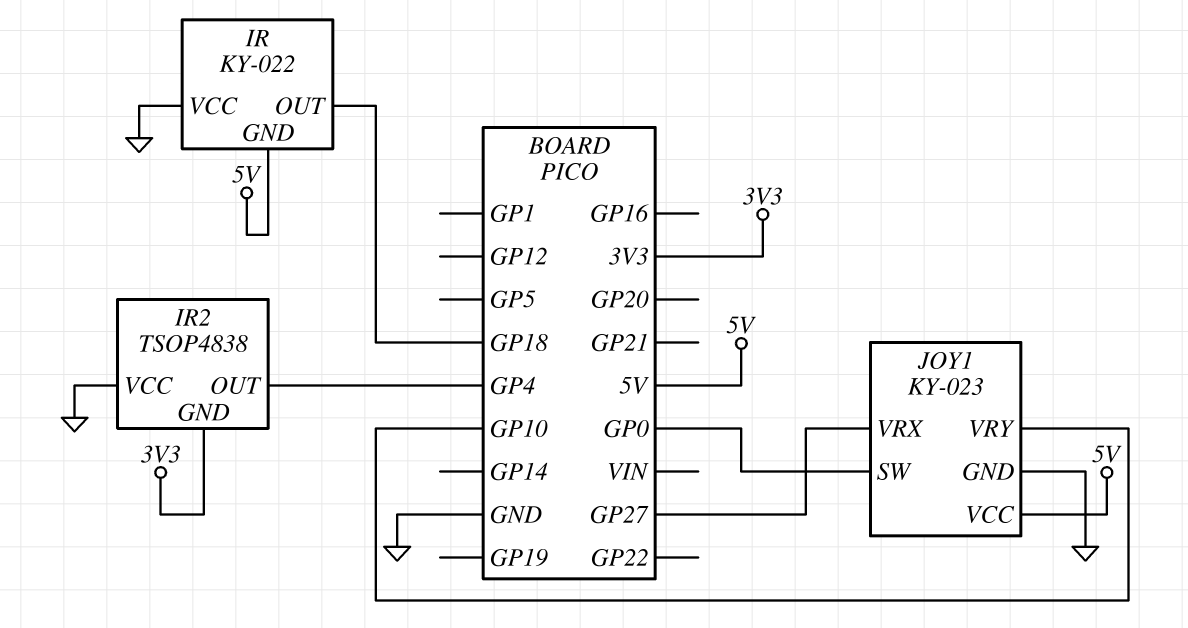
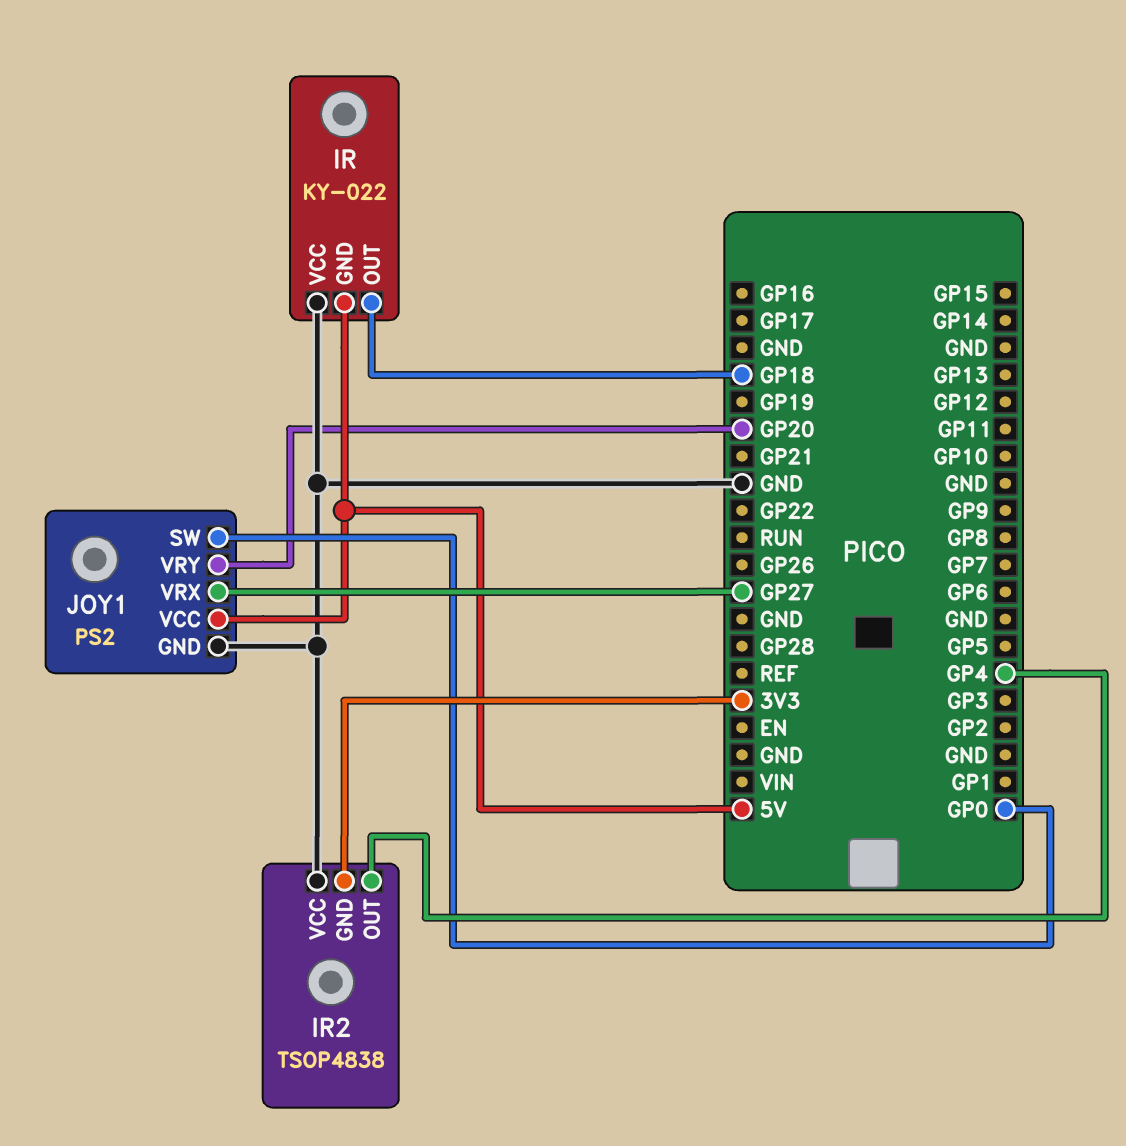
JOY1: KY-023 -> PS2
JOY1 pin VRY: GP10 -> GP20

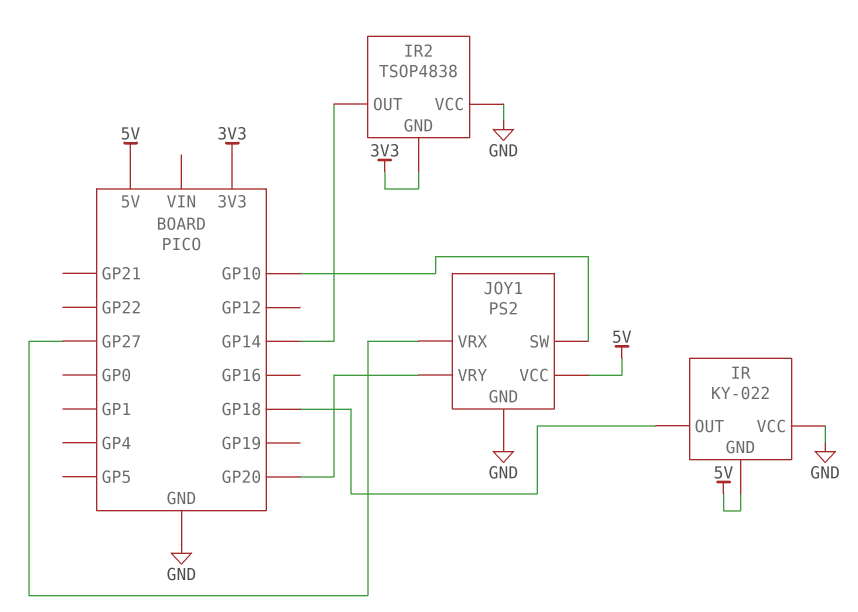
IR2 pin OUT: GP4 -> GP14
JOY1 pin SW: GP0 -> GP10

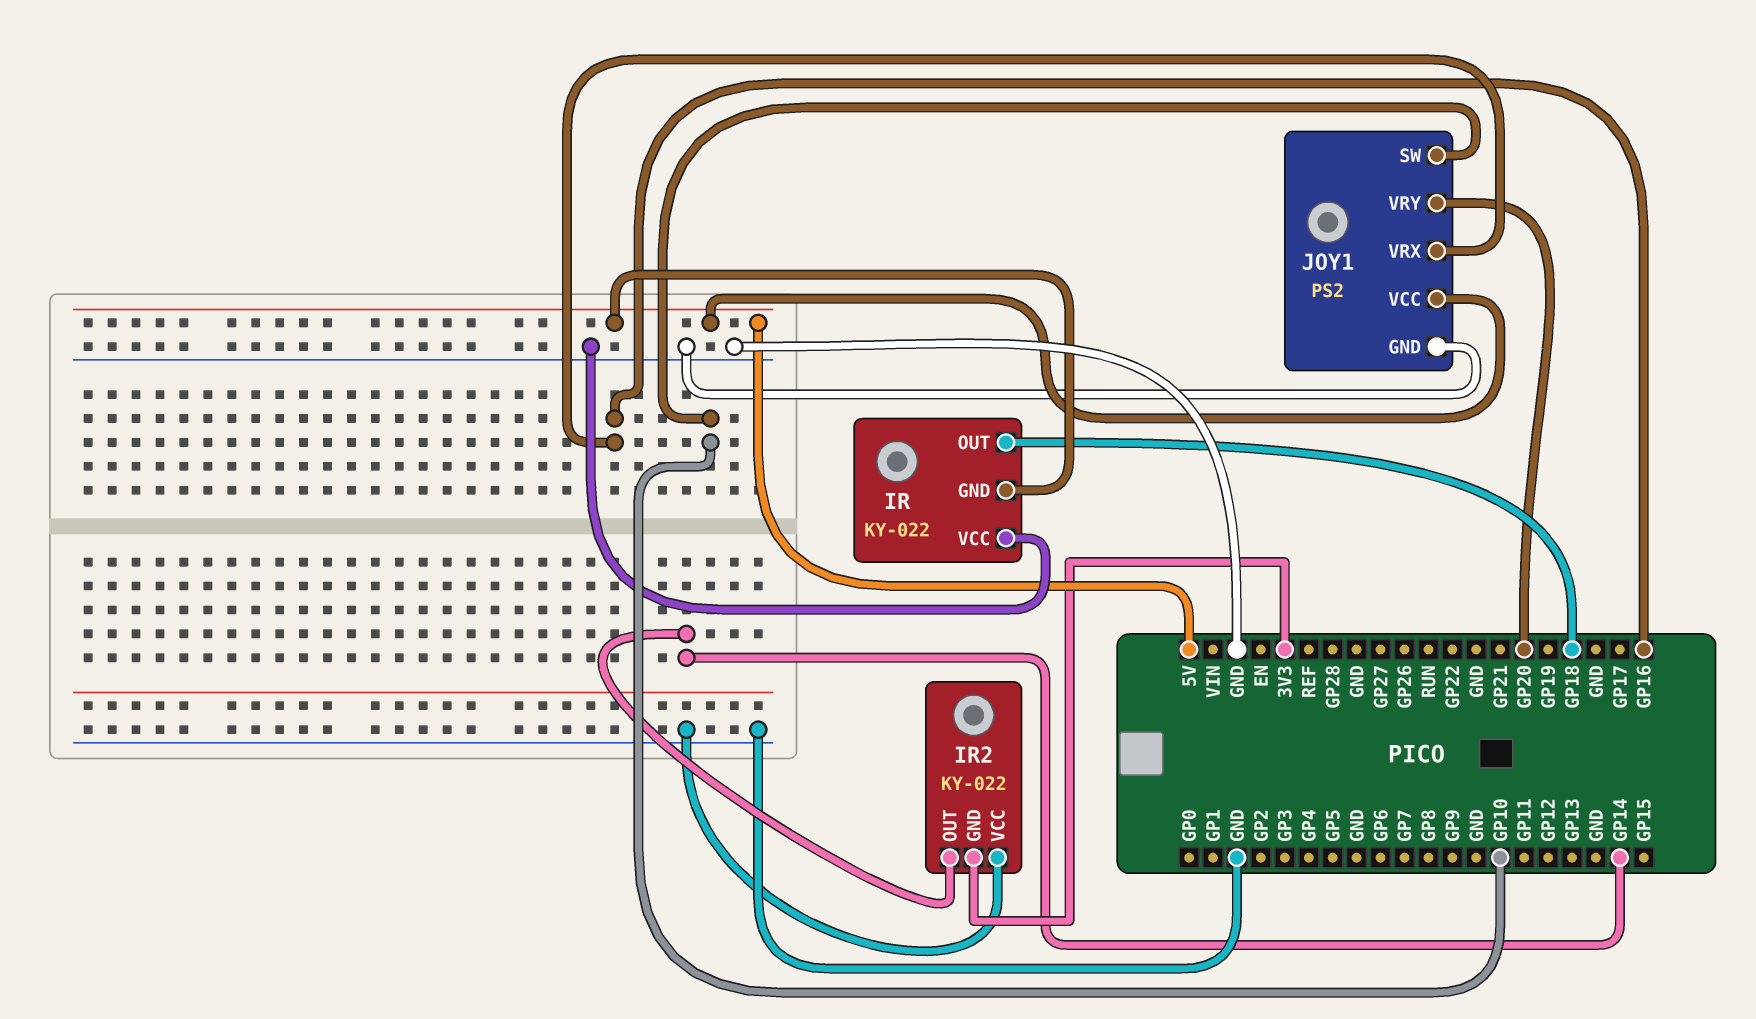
IR2: TSOP4838 -> KY-022
JOY1 pin VRX: GP27 -> GP16

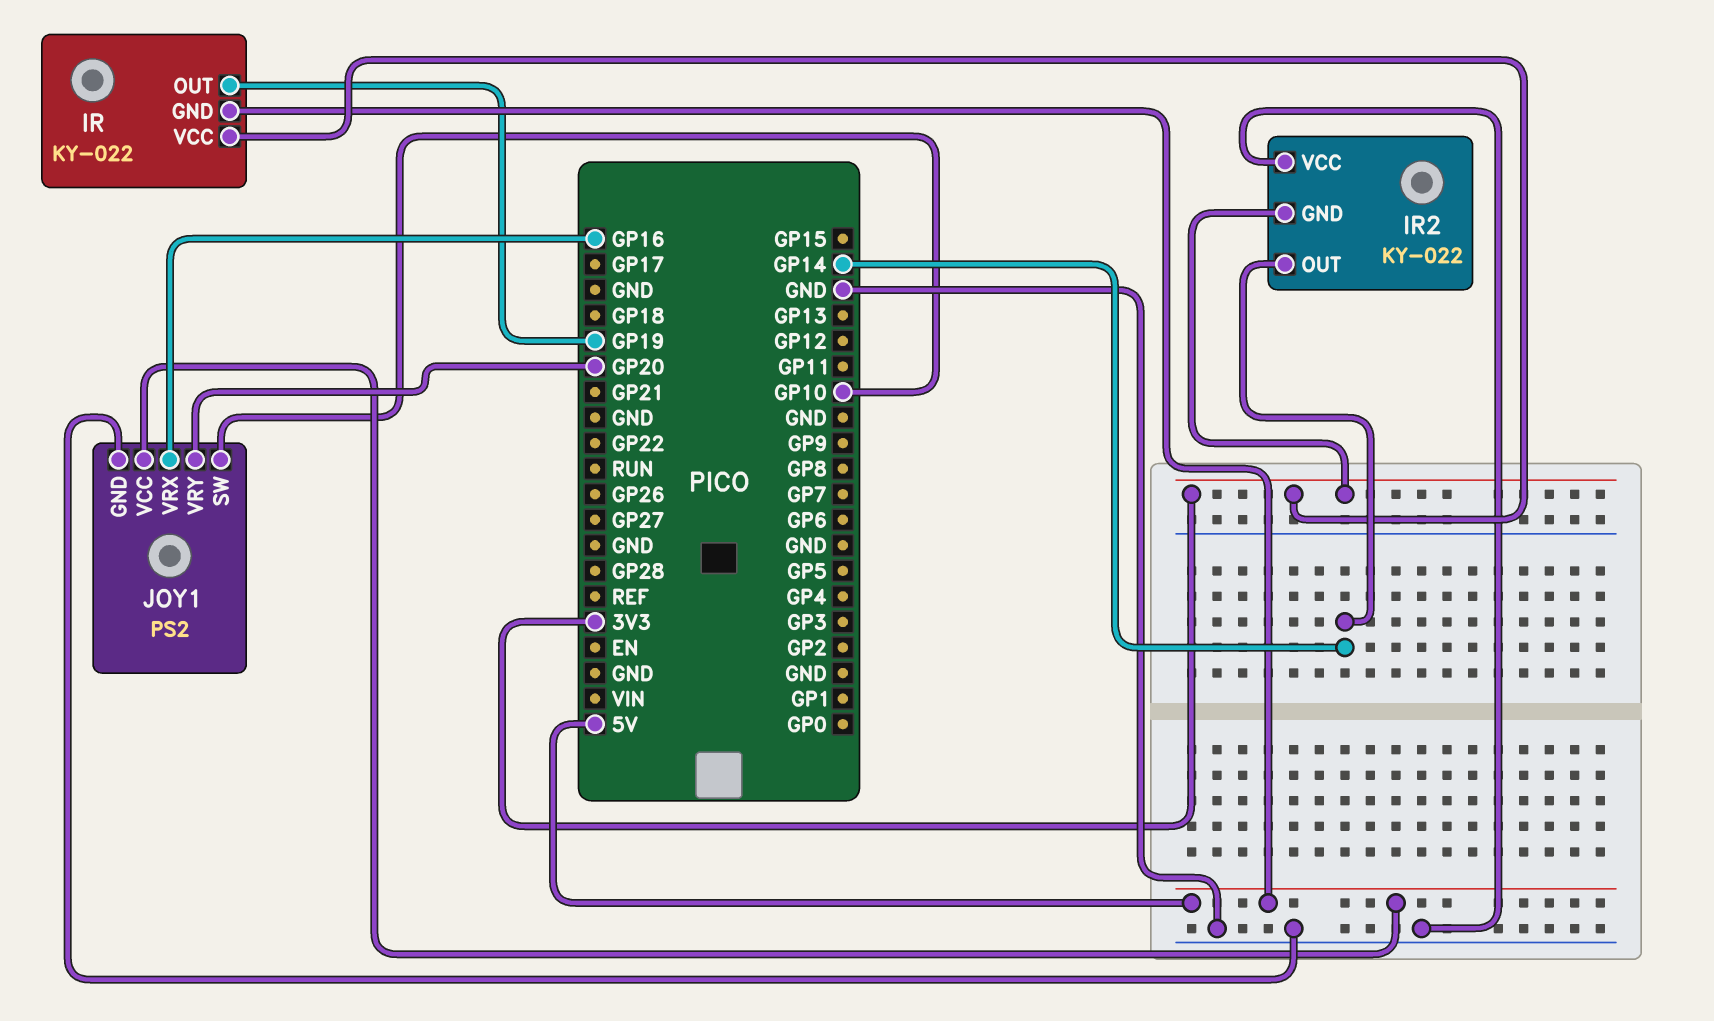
IR pin OUT: GP18 -> GP19
IR pin VCC: GND -> 3V3

